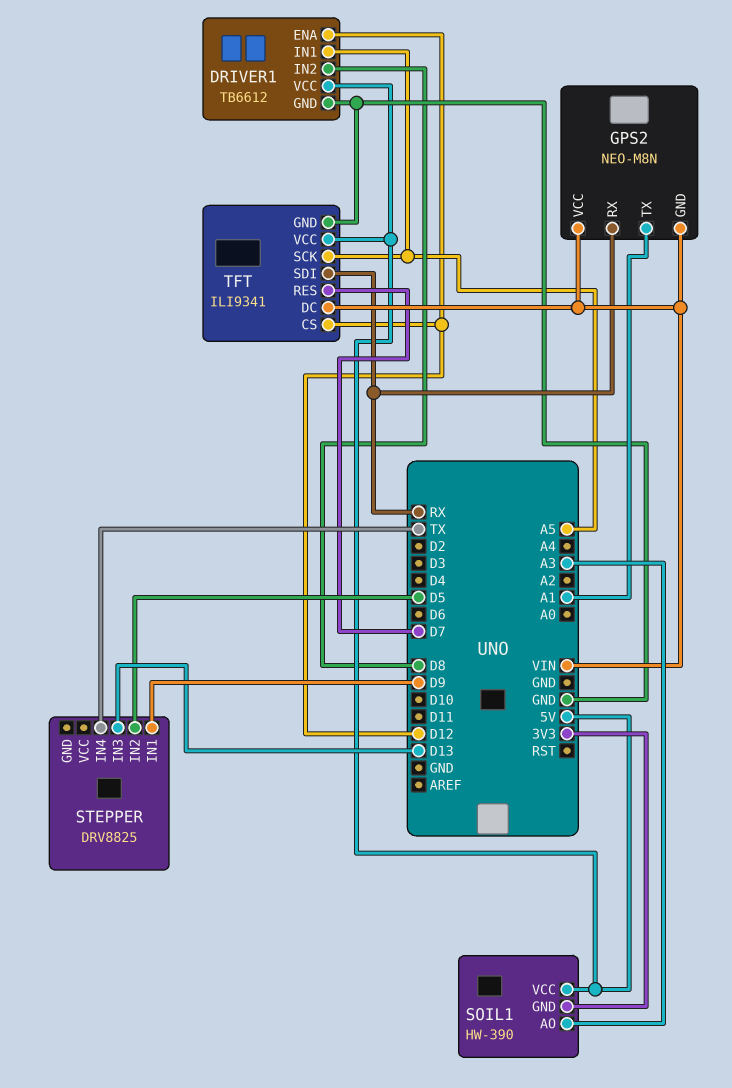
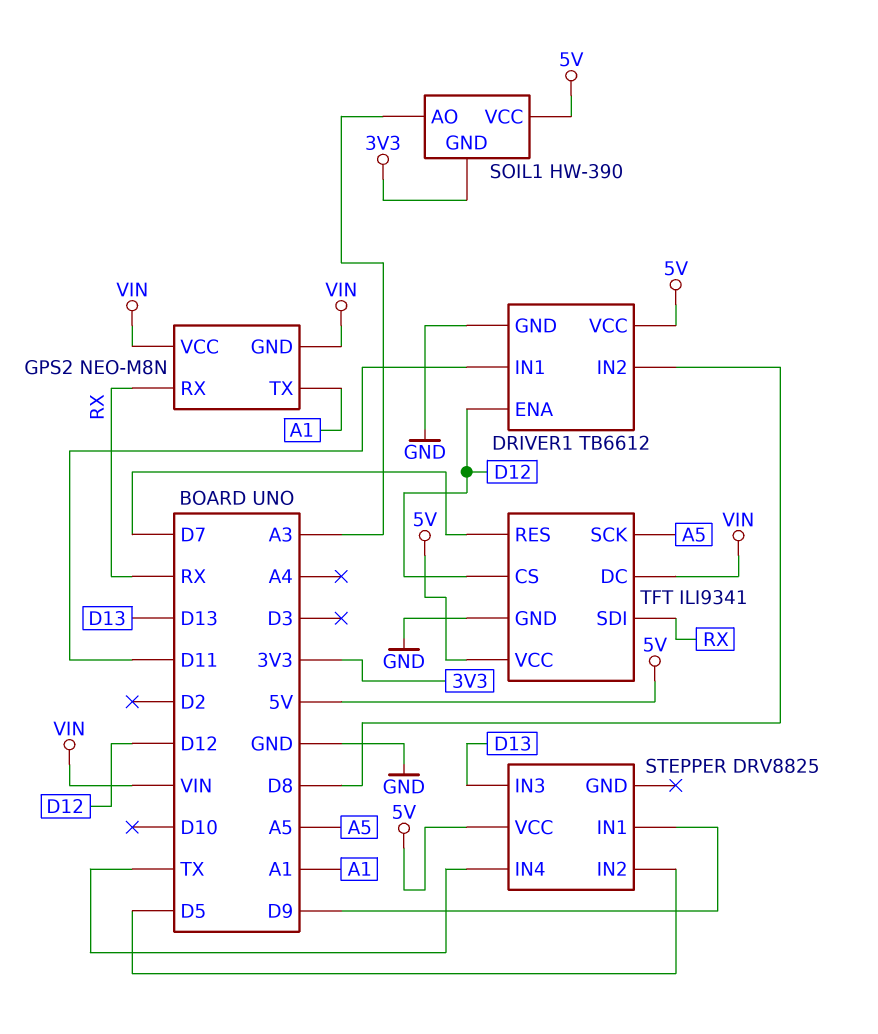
DRIVER1 pin IN1: A5 -> D11
STEPPER pin VCC: none -> 5V

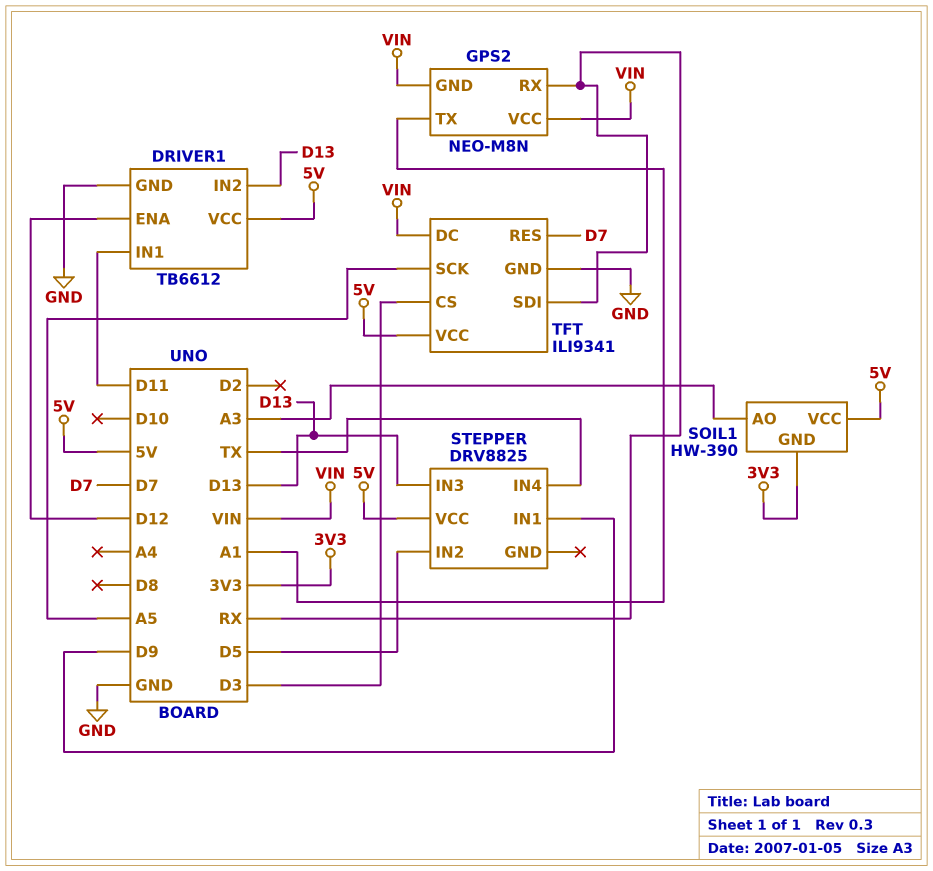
DRIVER1 pin IN2: D8 -> D13
TFT pin CS: D12 -> D3

